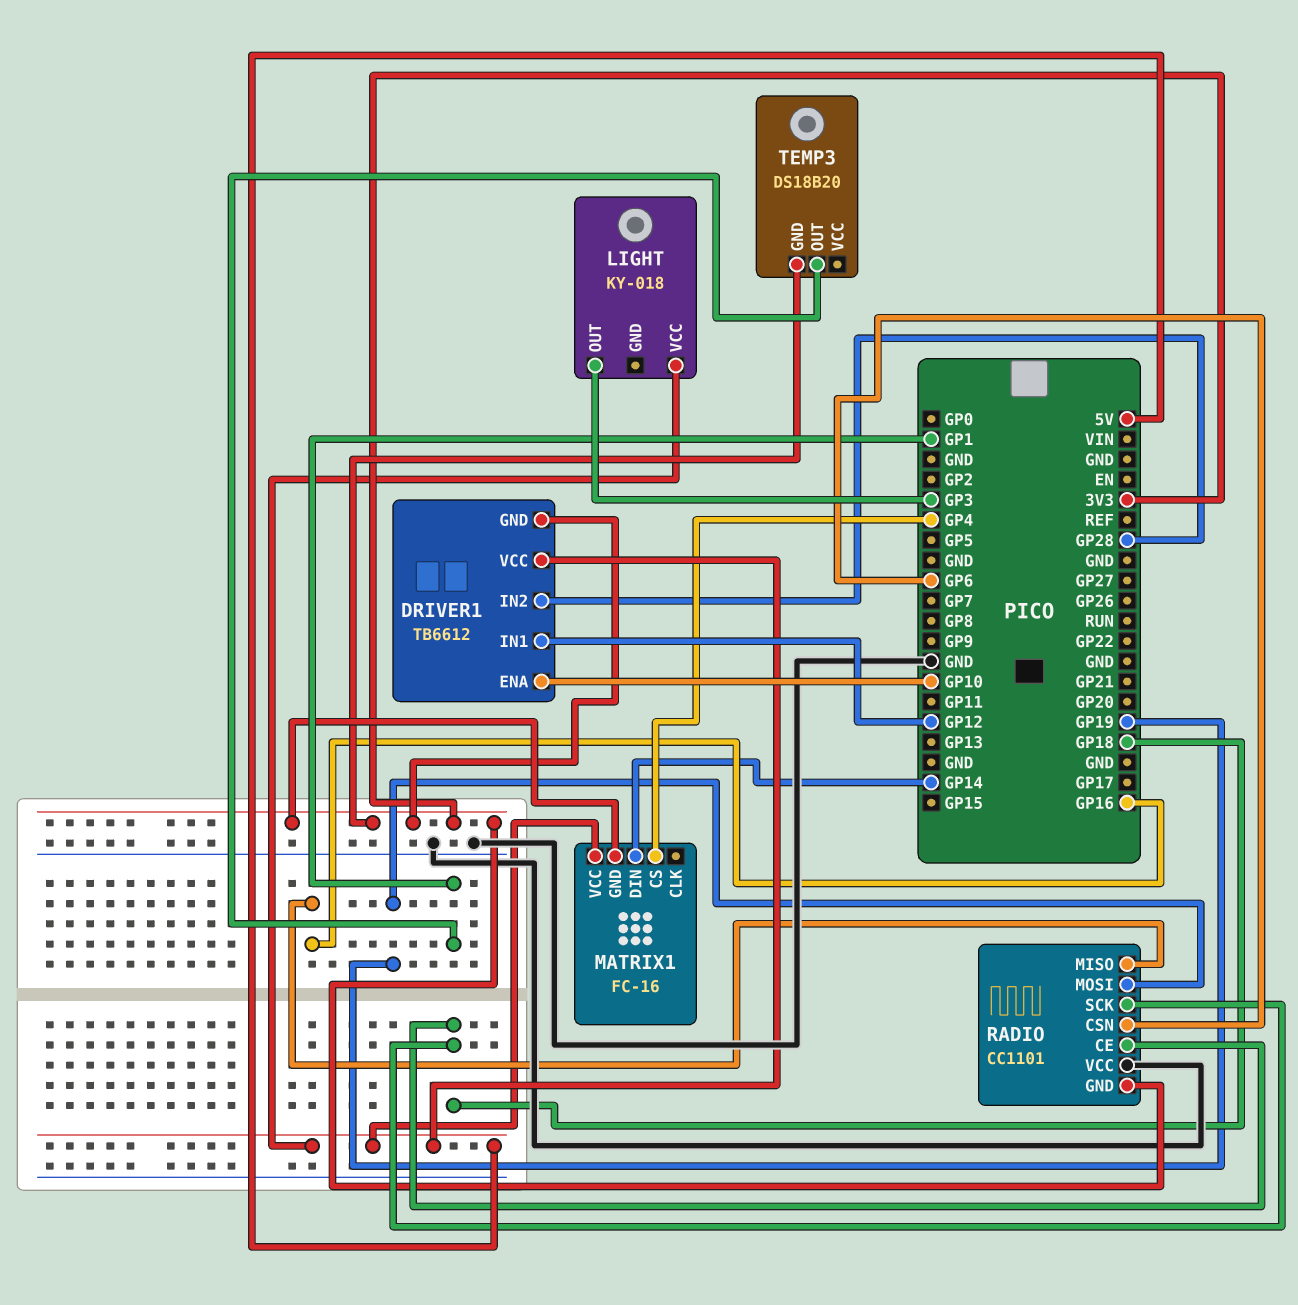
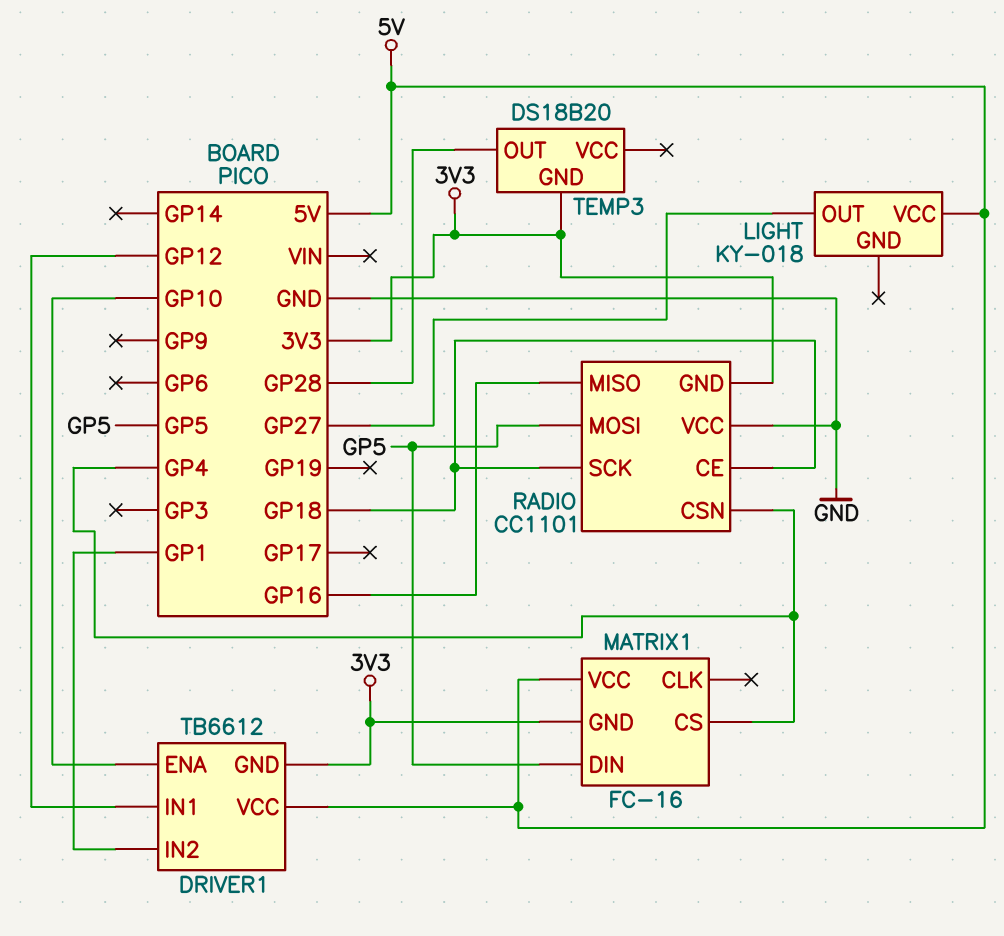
DRIVER1 pin IN2: GP28 -> GP1
LIGHT pin OUT: GP3 -> GP27
MATRIX1 pin DIN: GP14 -> GP5
RADIO pin CSN: GP6 -> GP4
RADIO pin MOSI: GP19 -> GP5
TEMP3 pin OUT: GP1 -> GP28

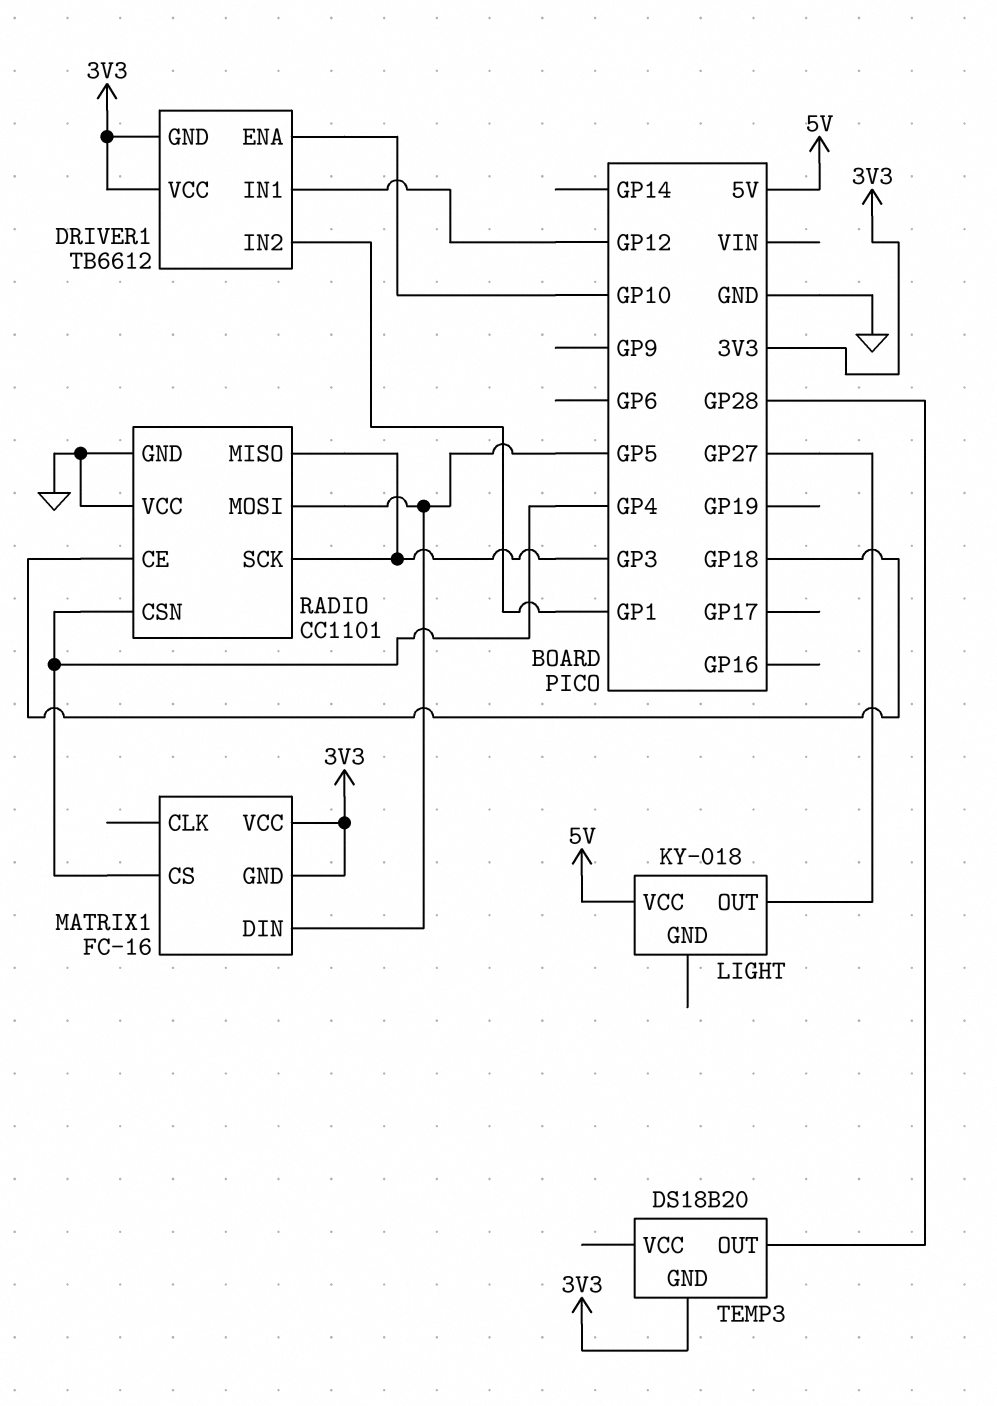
DRIVER1 pin VCC: 5V -> 3V3
MATRIX1 pin VCC: 5V -> 3V3
RADIO pin GND: 3V3 -> GND
RADIO pin MISO: GP16 -> GP3
RADIO pin SCK: GP18 -> GP3

